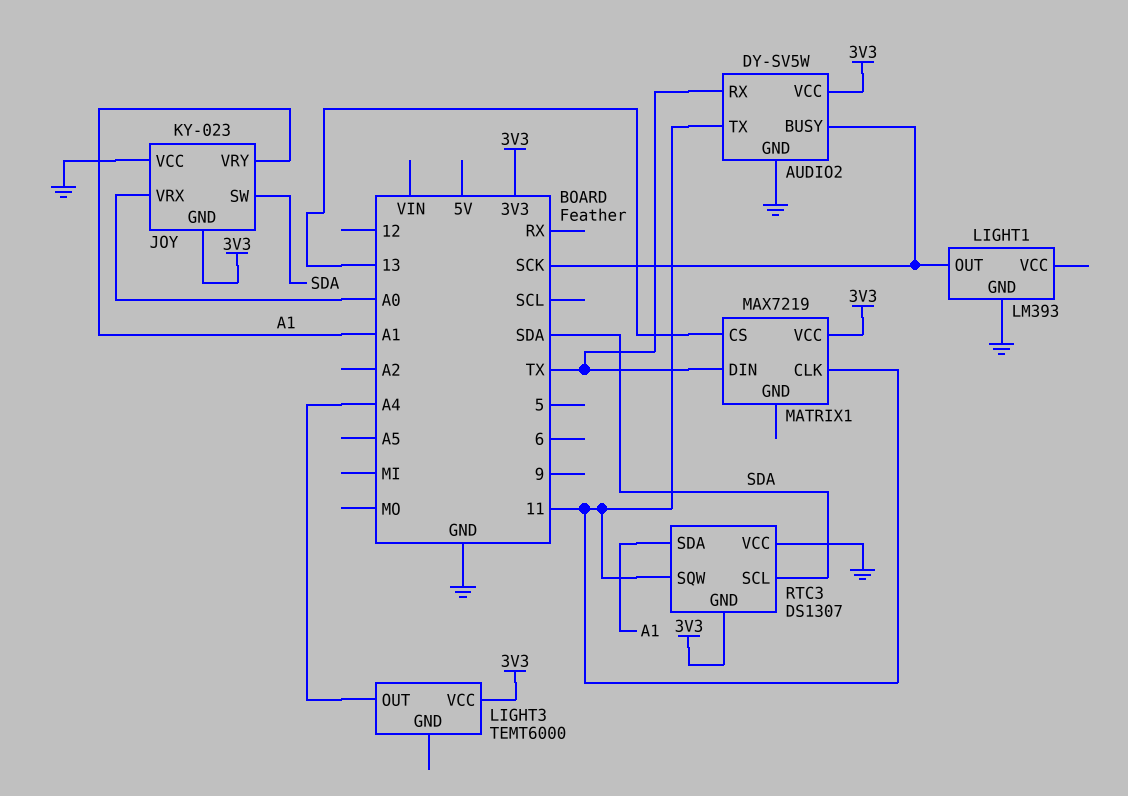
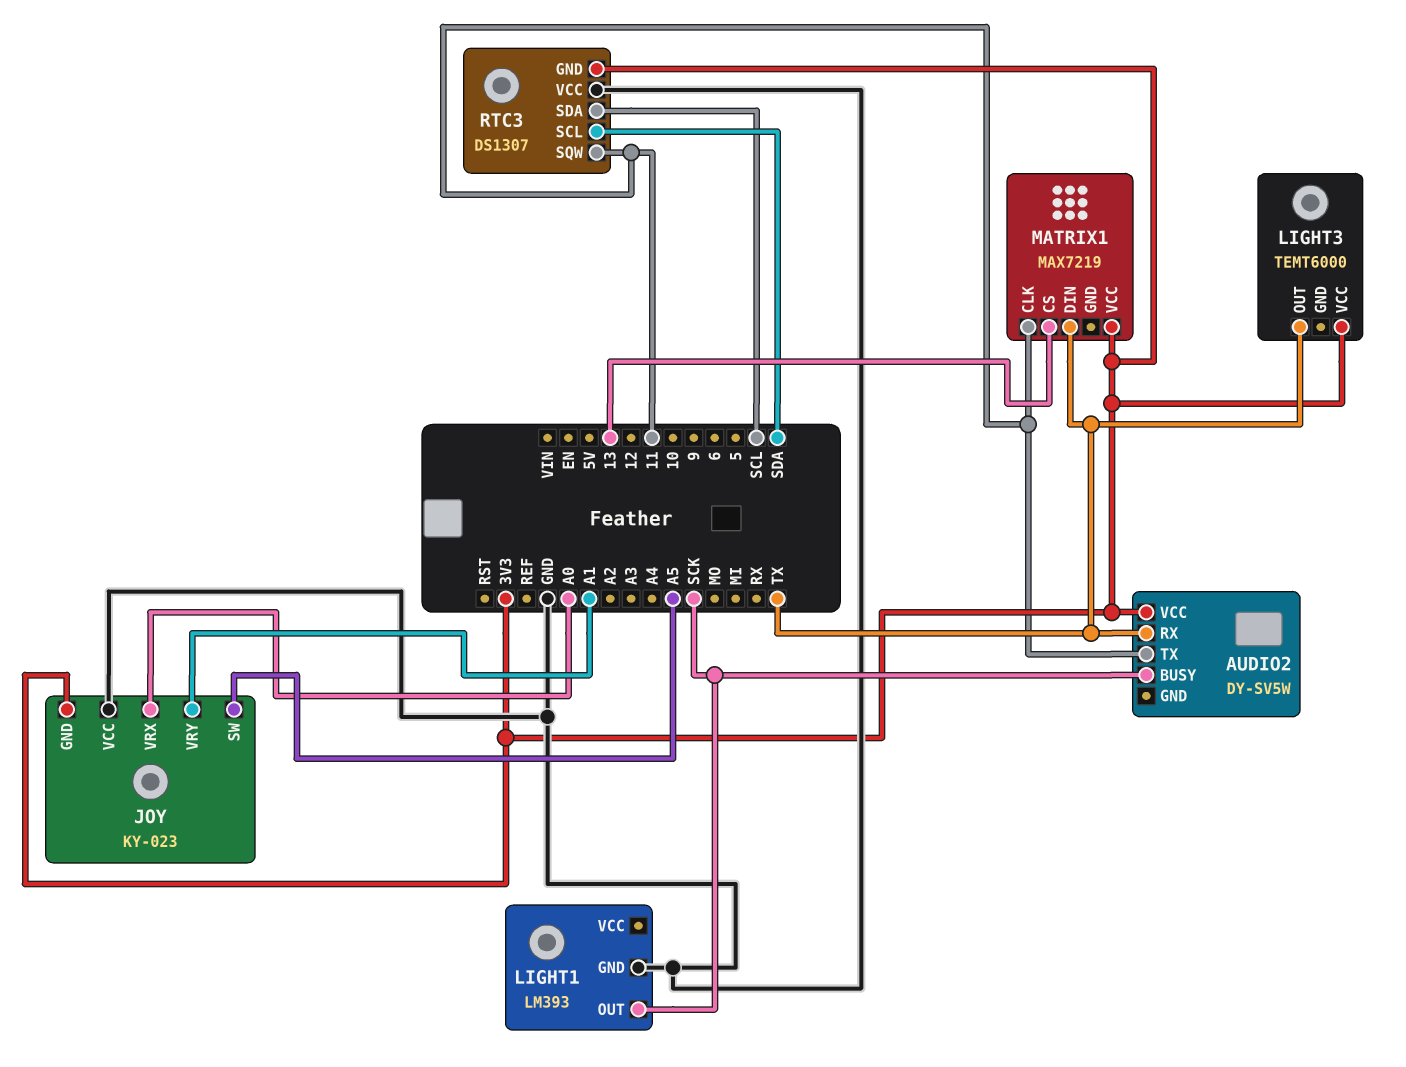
AUDIO2 pin GND: GND -> none
JOY pin SW: SDA -> A5
LIGHT3 pin OUT: A4 -> TX
RTC3 pin SDA: A1 -> SCL

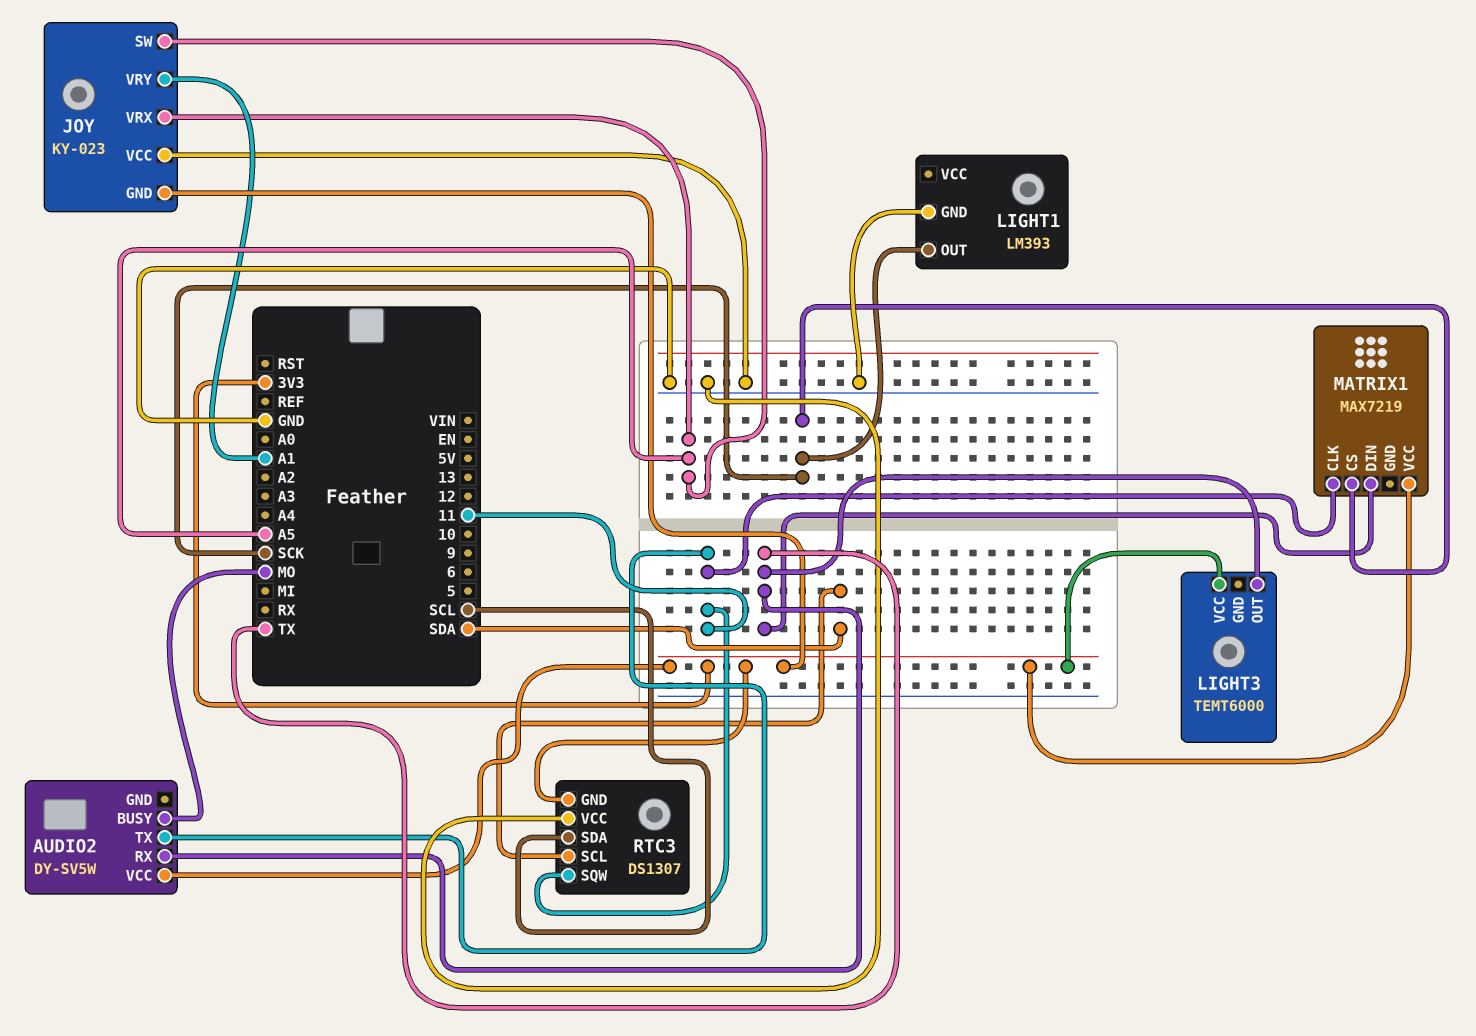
AUDIO2 pin BUSY: SCK -> MO
JOY pin VRX: A0 -> A5
MATRIX1 pin CS: 13 -> SCK

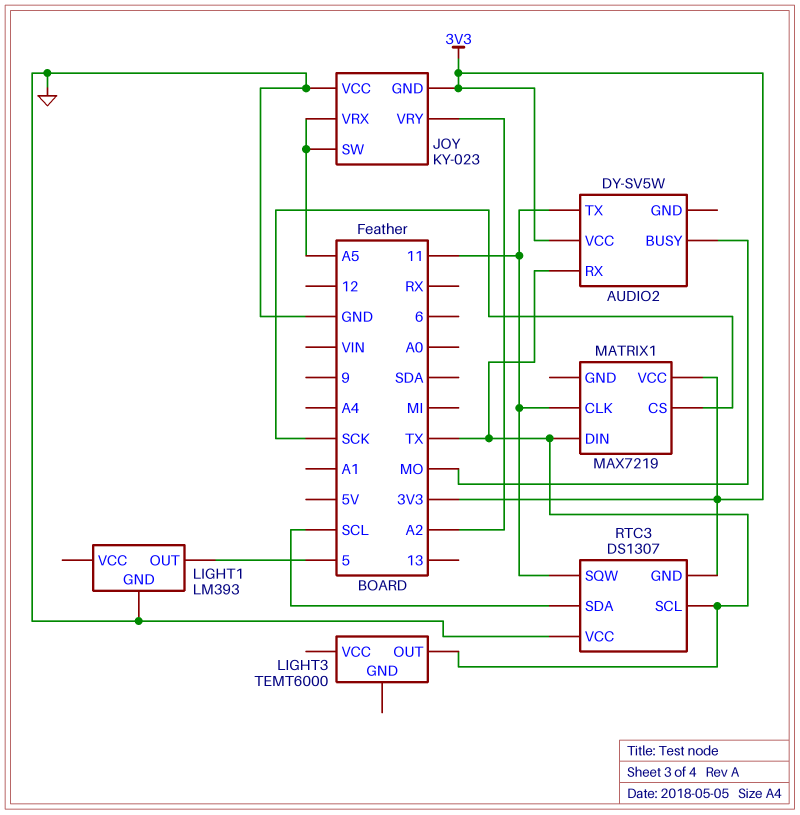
JOY pin VRY: A1 -> A2
LIGHT1 pin OUT: SCK -> 5
LIGHT3 pin VCC: 3V3 -> none
RTC3 pin SCL: SDA -> TX

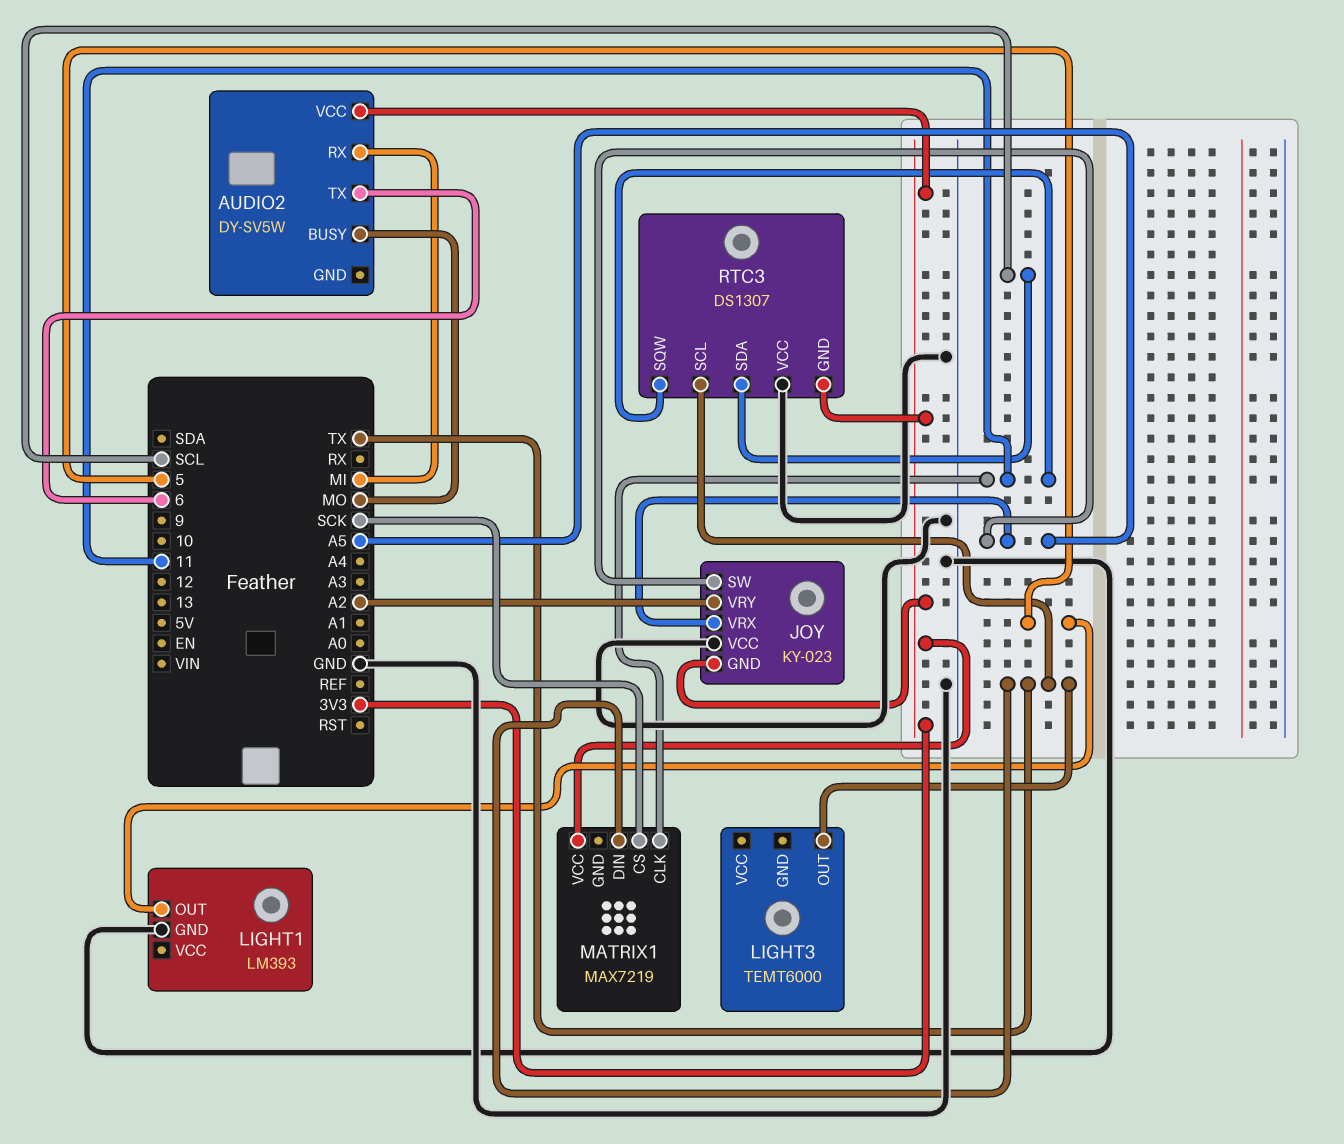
AUDIO2 pin RX: TX -> MI
AUDIO2 pin TX: 11 -> 6

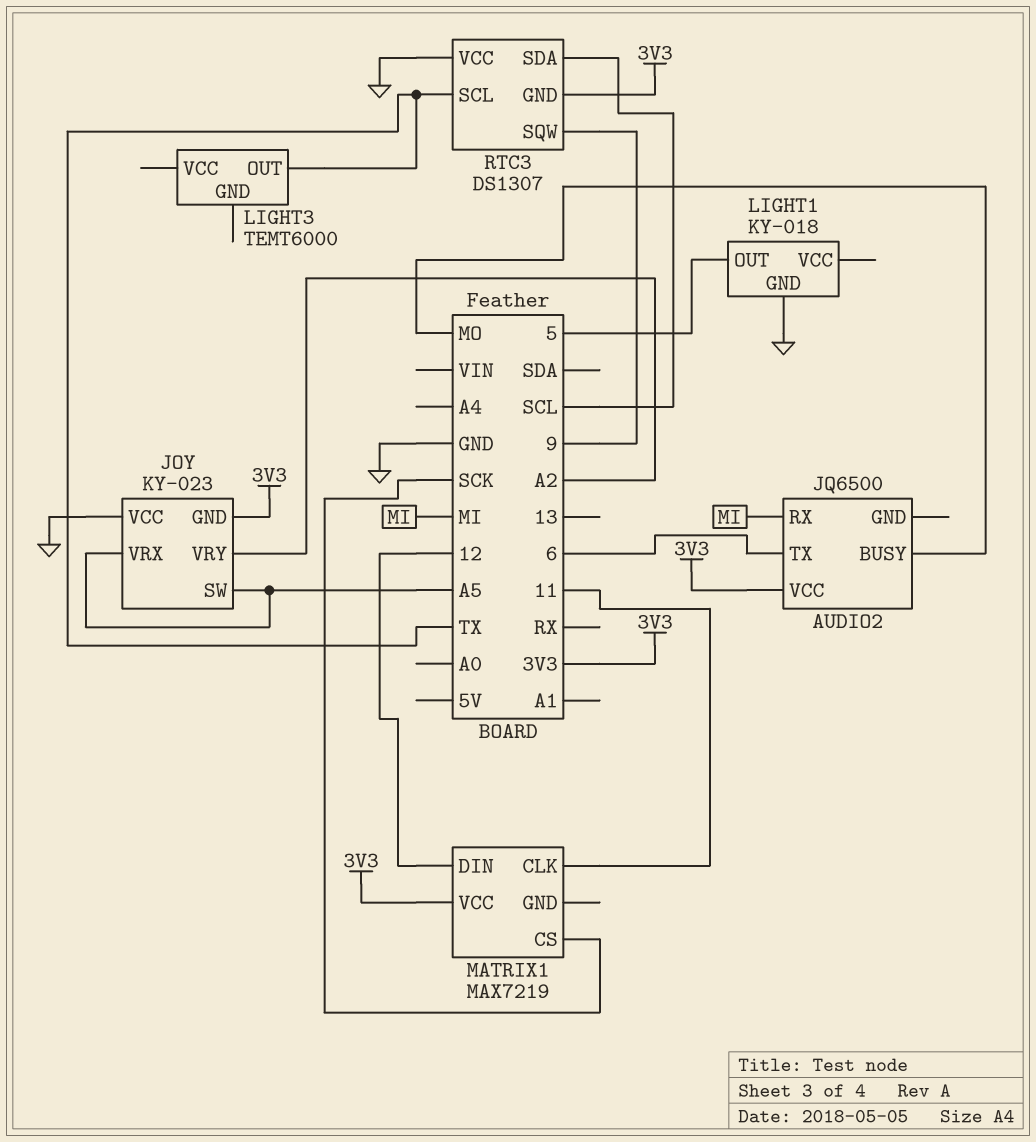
AUDIO2: DY-SV5W -> JQ6500
LIGHT1: LM393 -> KY-018
MATRIX1 pin DIN: TX -> 12
RTC3 pin SQW: 11 -> 9

